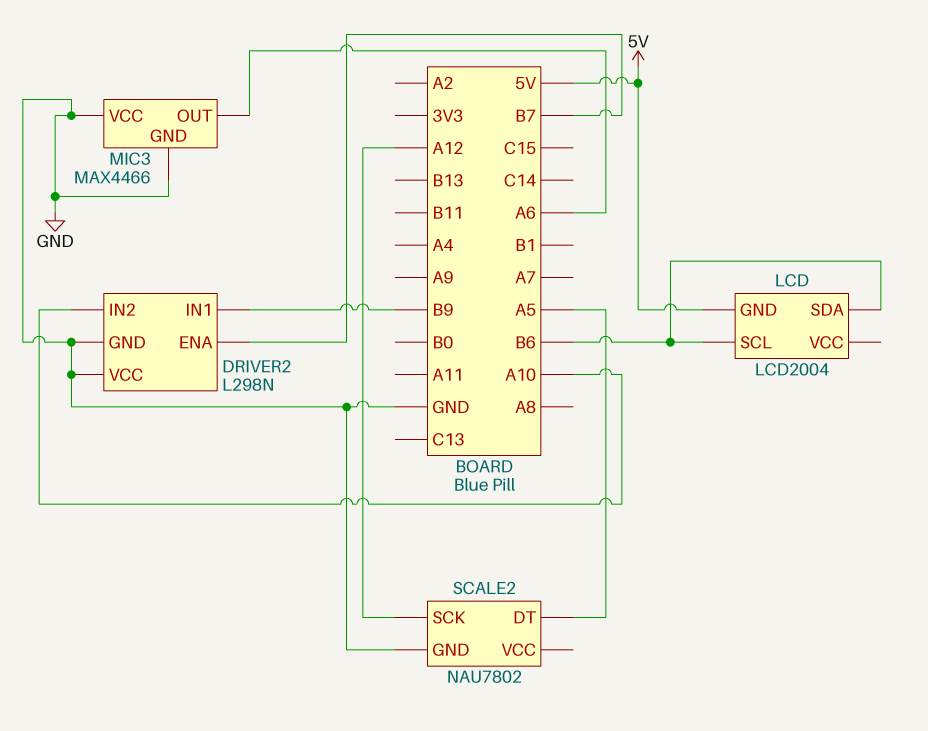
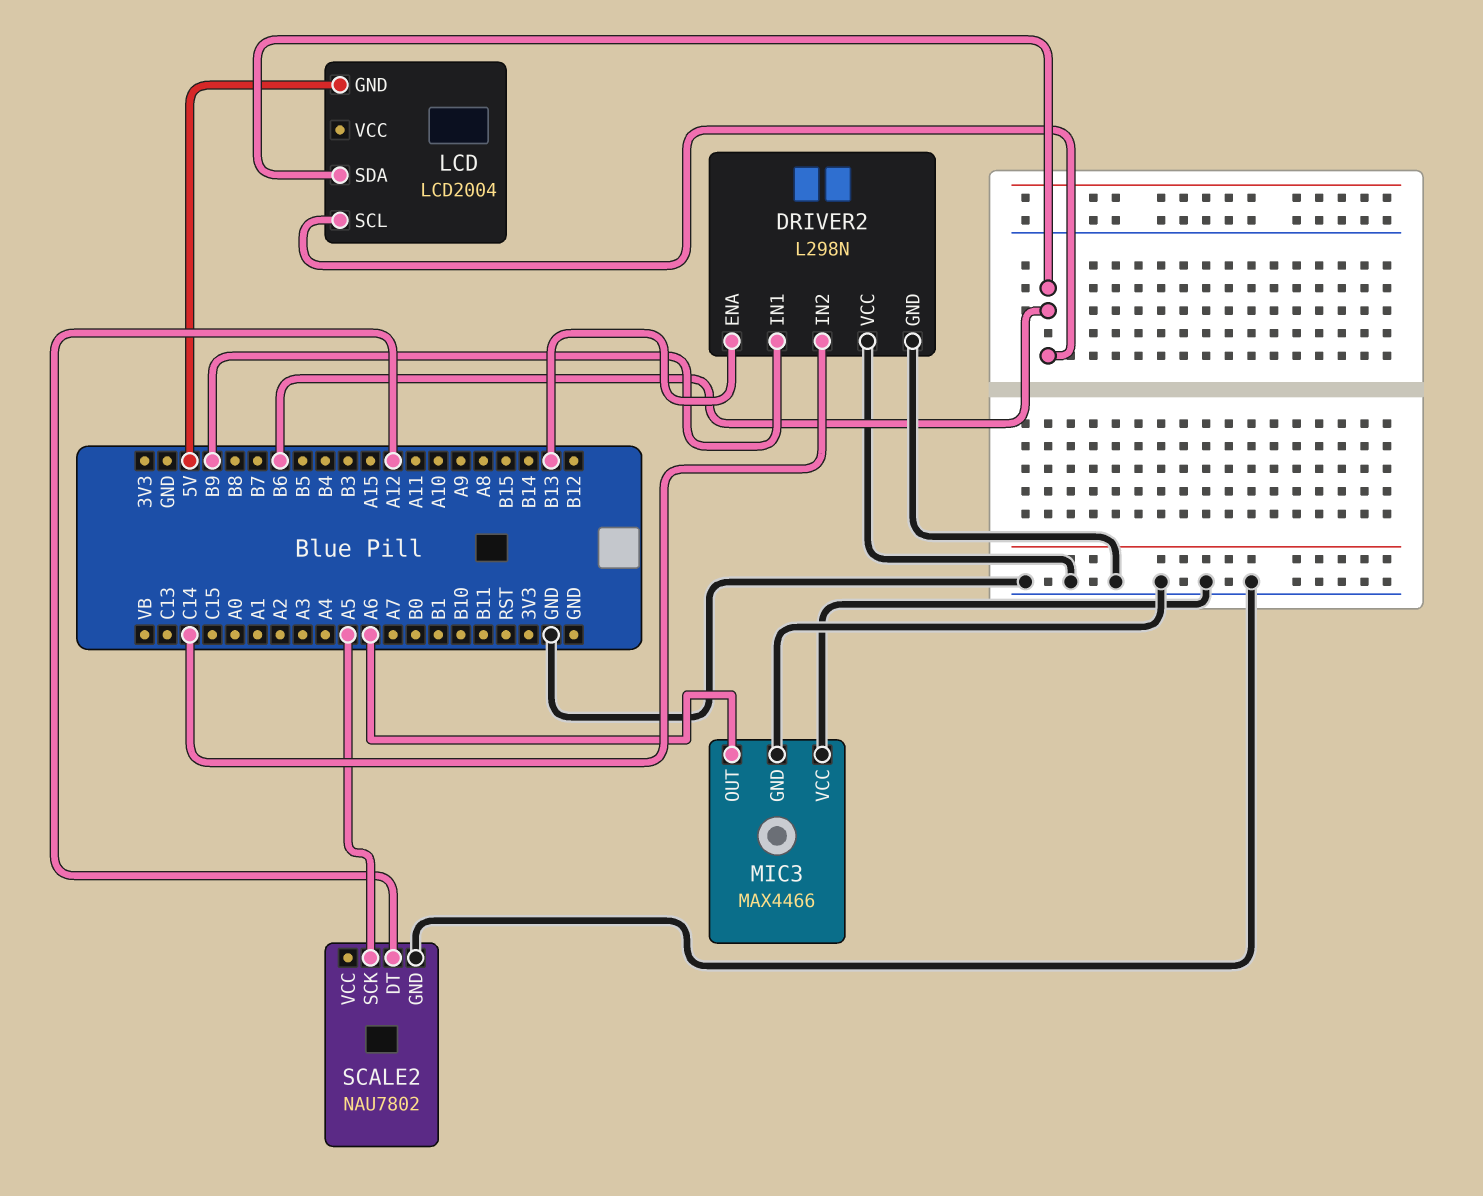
DRIVER2 pin ENA: B7 -> B13
DRIVER2 pin IN2: A10 -> C14
SCALE2 pin DT: A5 -> A12
SCALE2 pin SCK: A12 -> A5

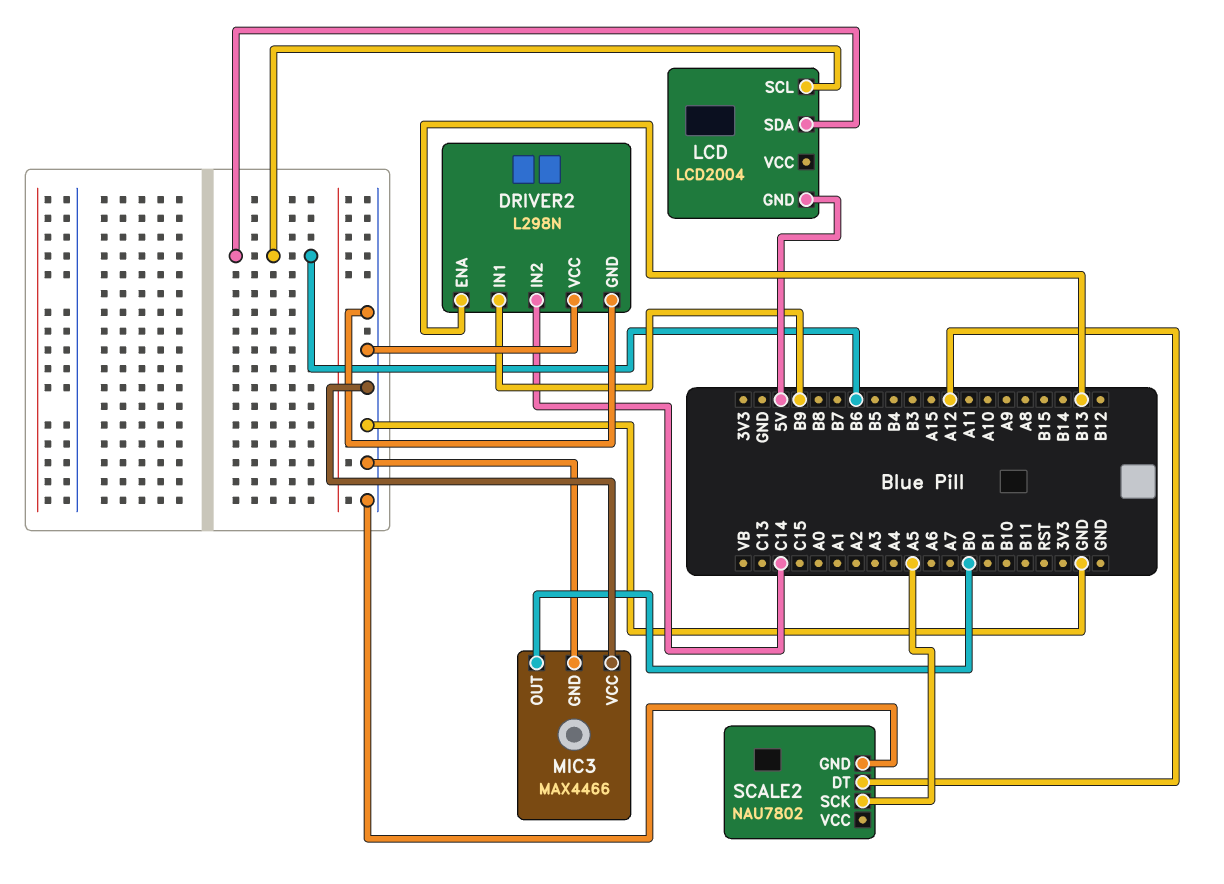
MIC3 pin OUT: A6 -> B0

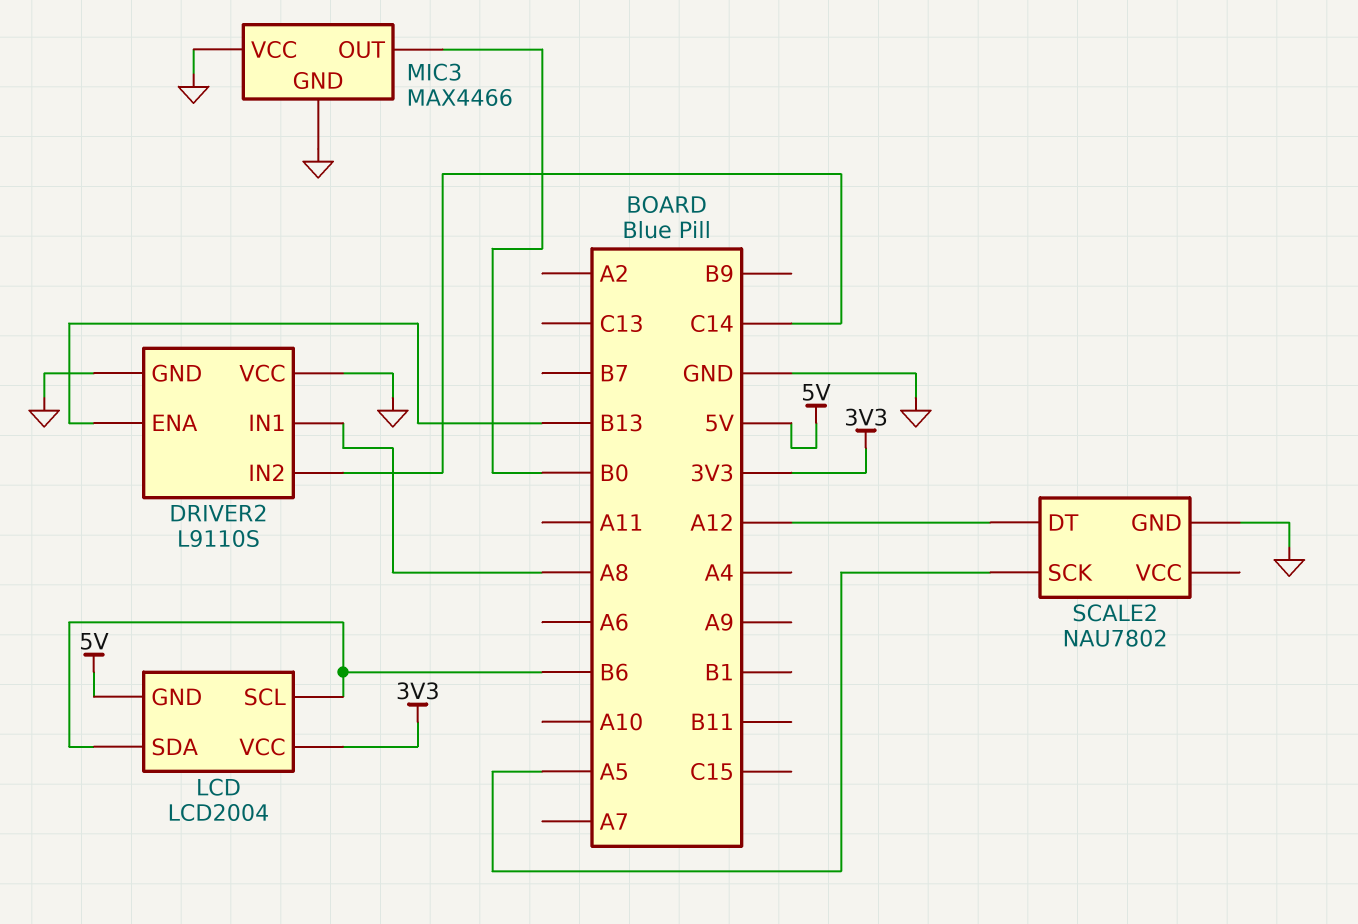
DRIVER2: L298N -> L9110S
DRIVER2 pin IN1: B9 -> A8
LCD pin VCC: none -> 3V3

